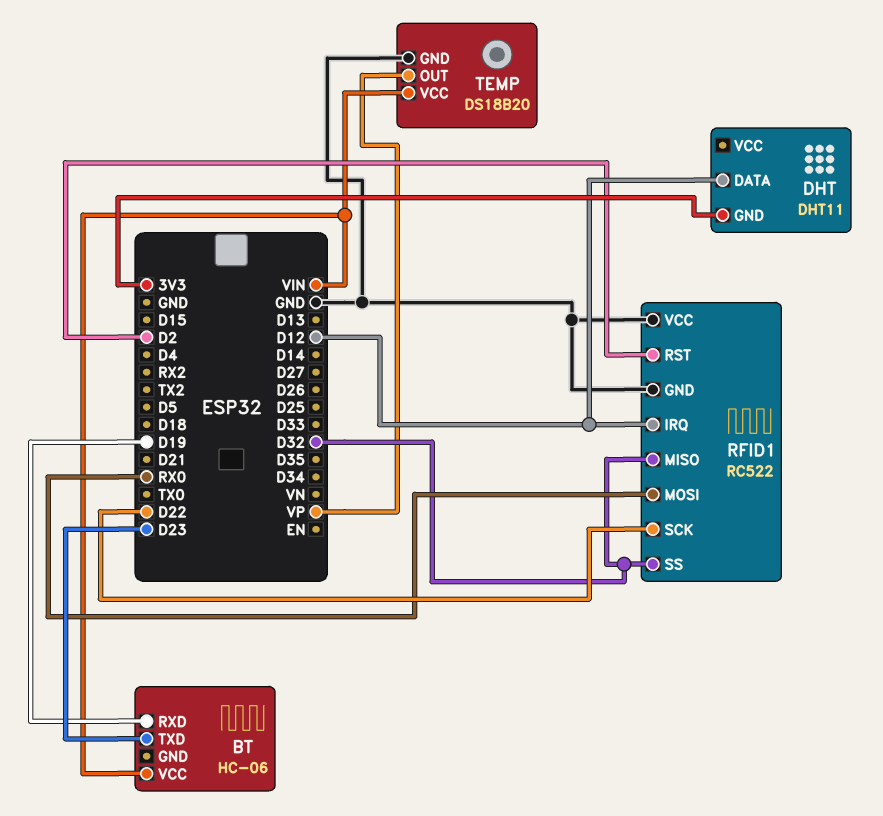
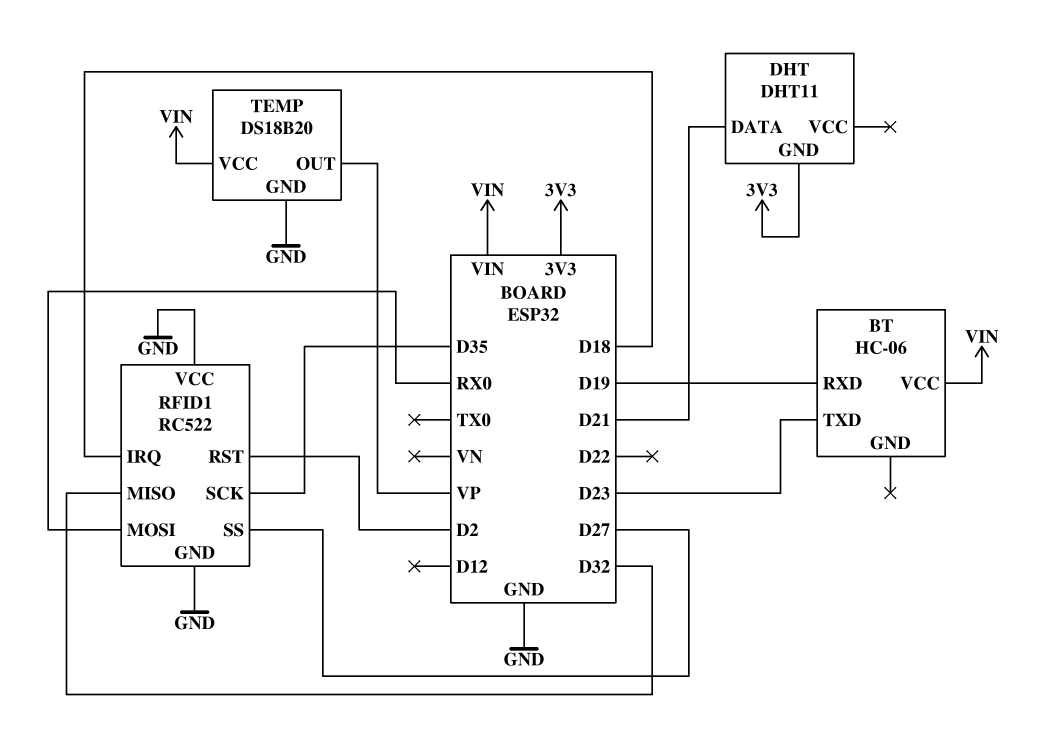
DHT pin DATA: D12 -> D21
RFID1 pin IRQ: D12 -> D18
RFID1 pin SCK: D22 -> D35
RFID1 pin SS: D32 -> D27

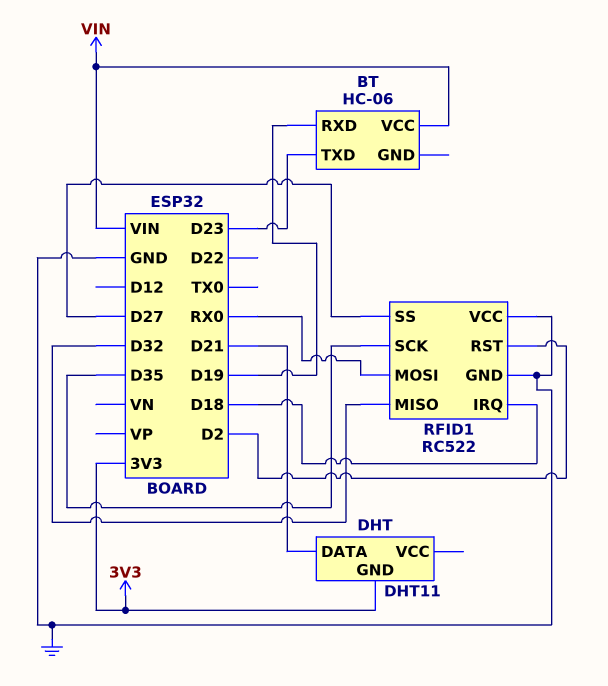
TEMP: DS18B20 -> none
TEMP pin GND: GND -> none
TEMP pin OUT: VP -> none
TEMP pin VCC: VIN -> none

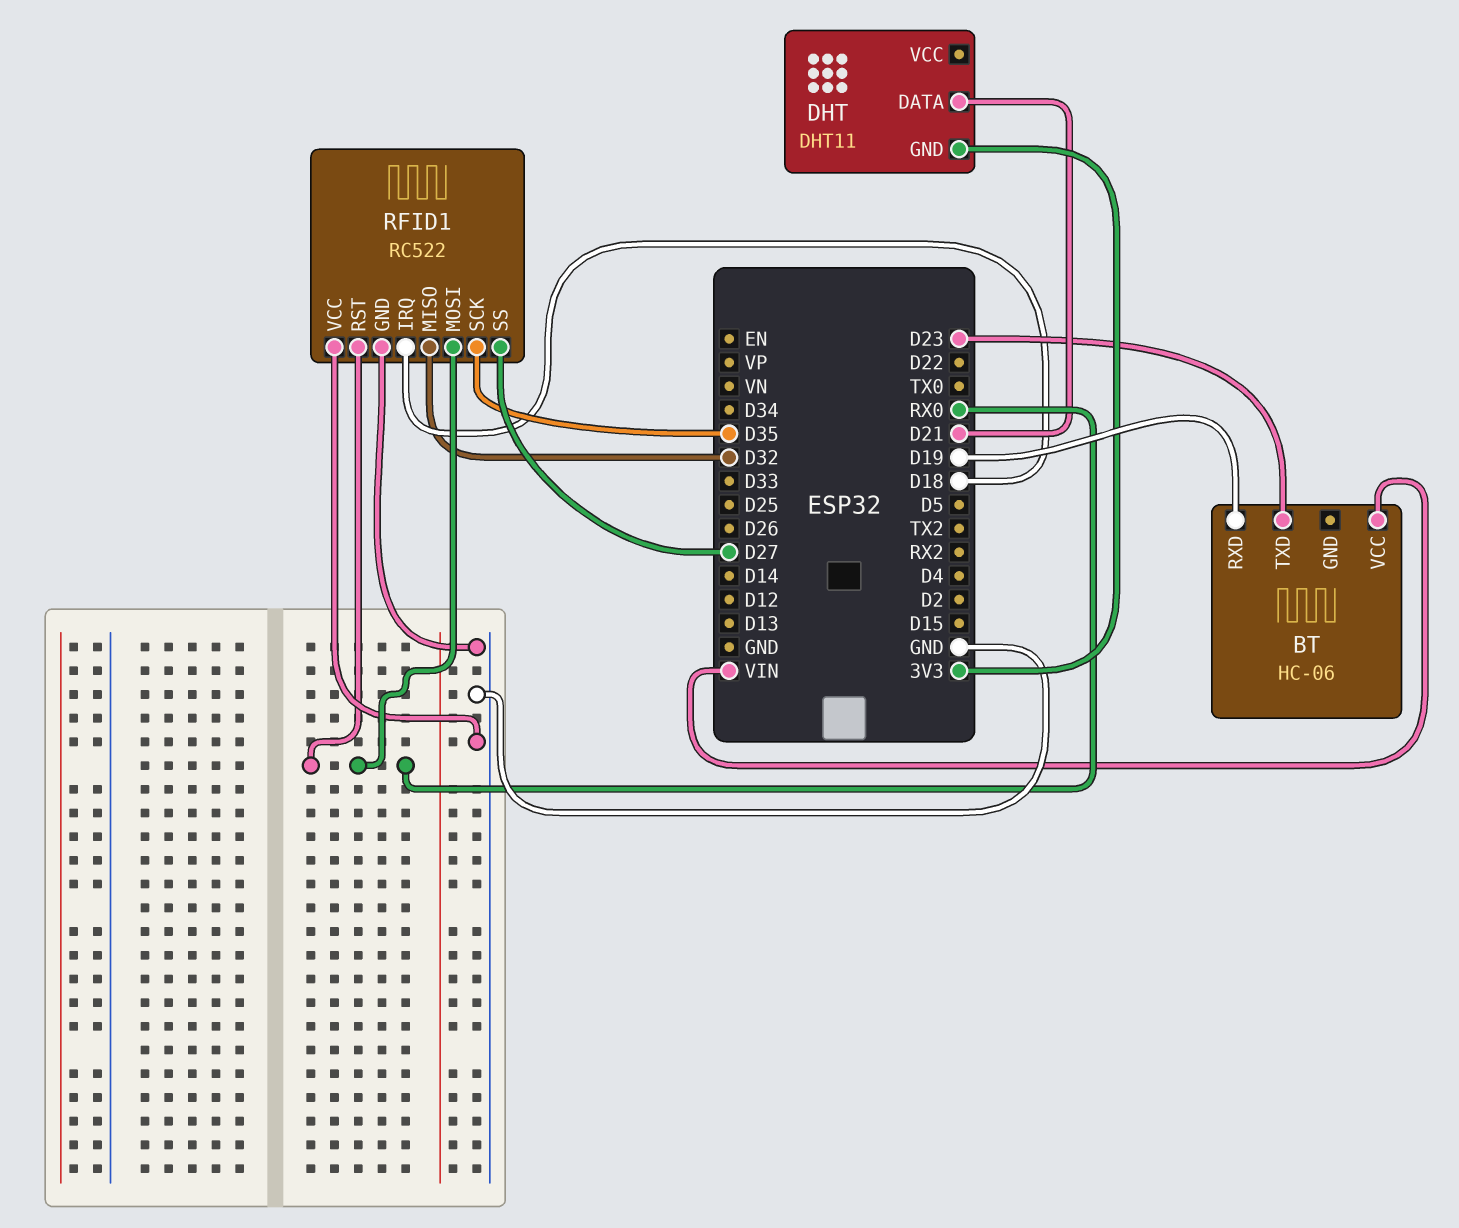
RFID1 pin RST: D2 -> RX0

